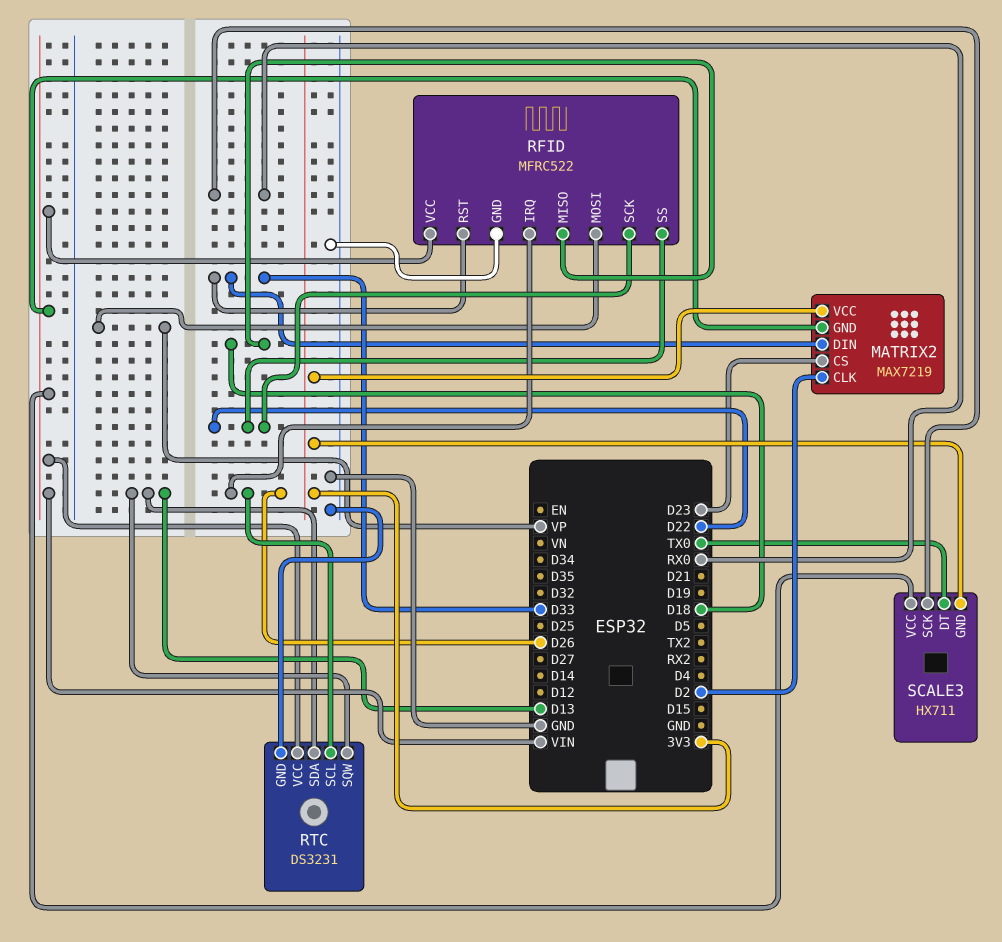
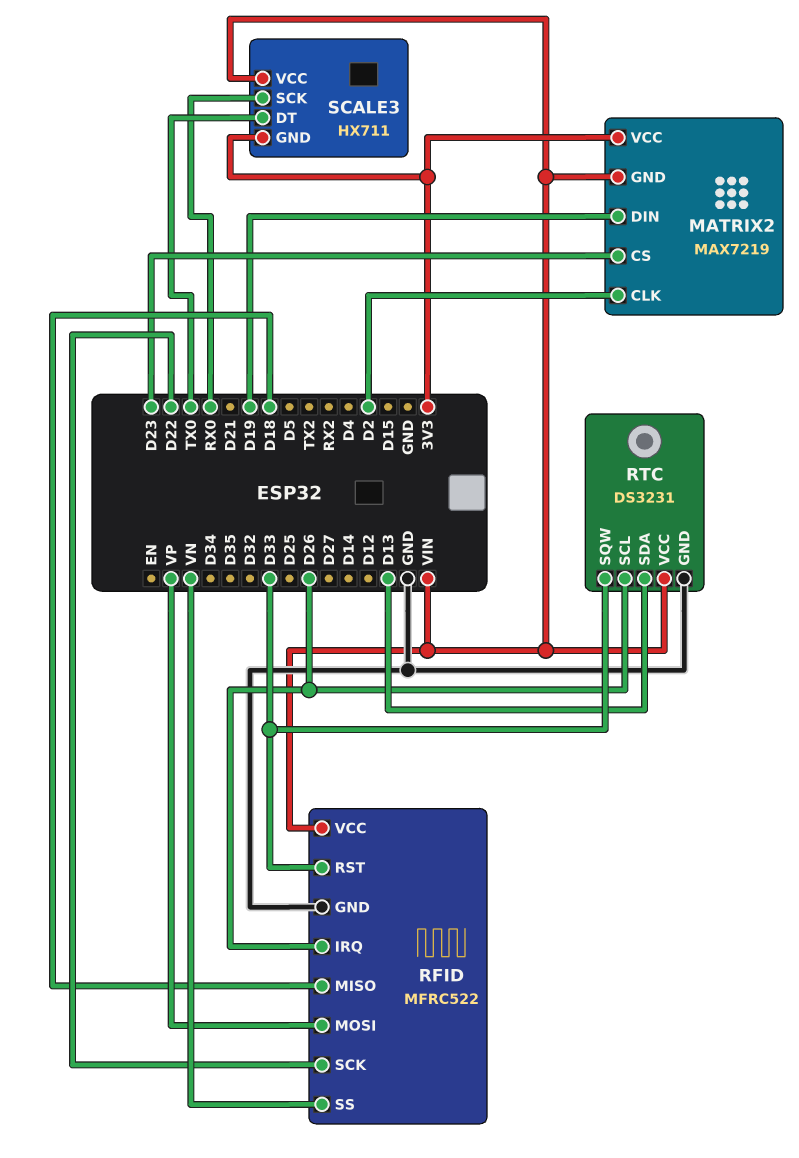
MATRIX2 pin DIN: D33 -> D19
RFID pin SS: D22 -> VN
RTC pin SQW: D13 -> D33

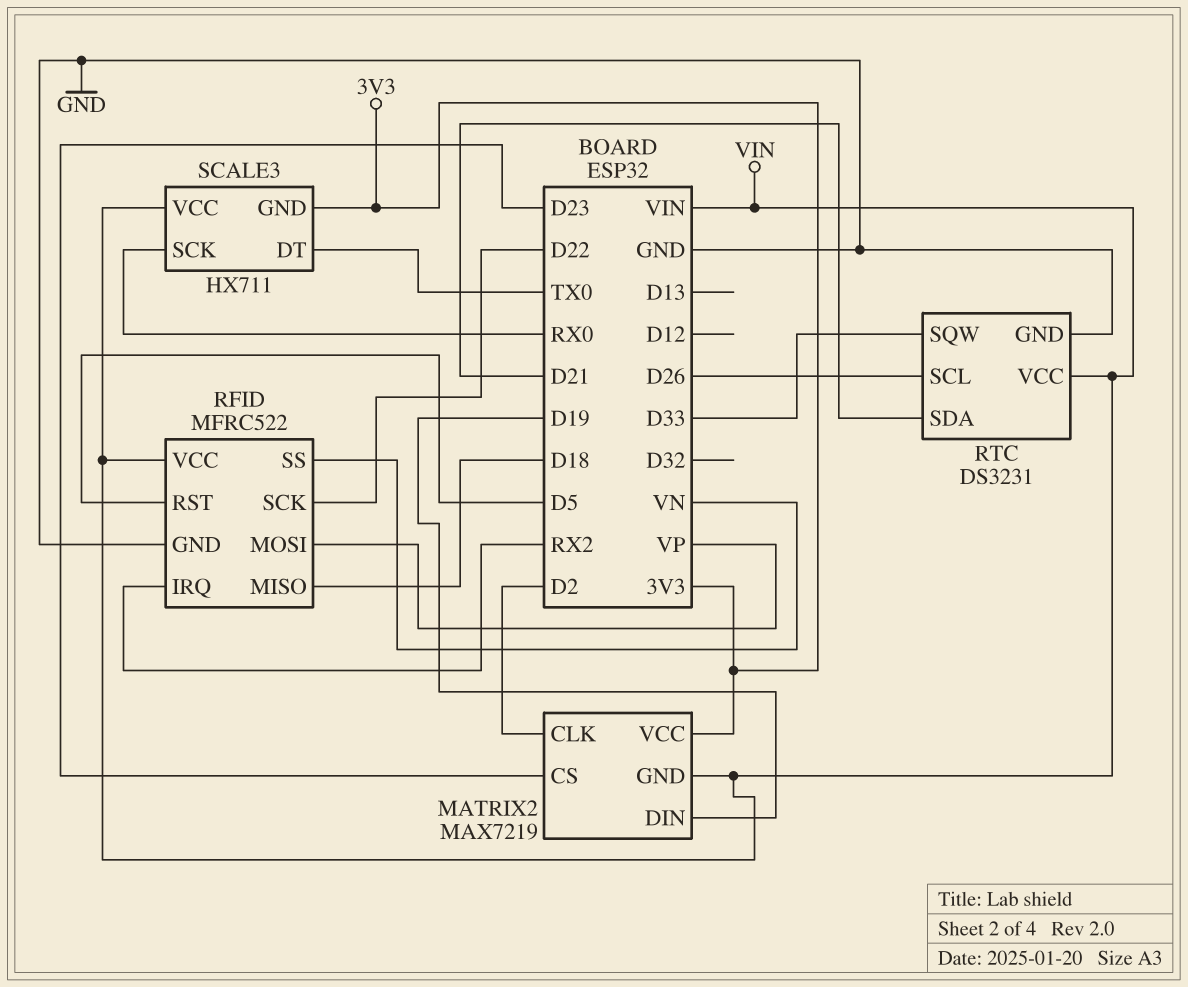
RFID pin IRQ: D26 -> RX2
RFID pin RST: D33 -> D5
RTC pin SDA: D13 -> D21

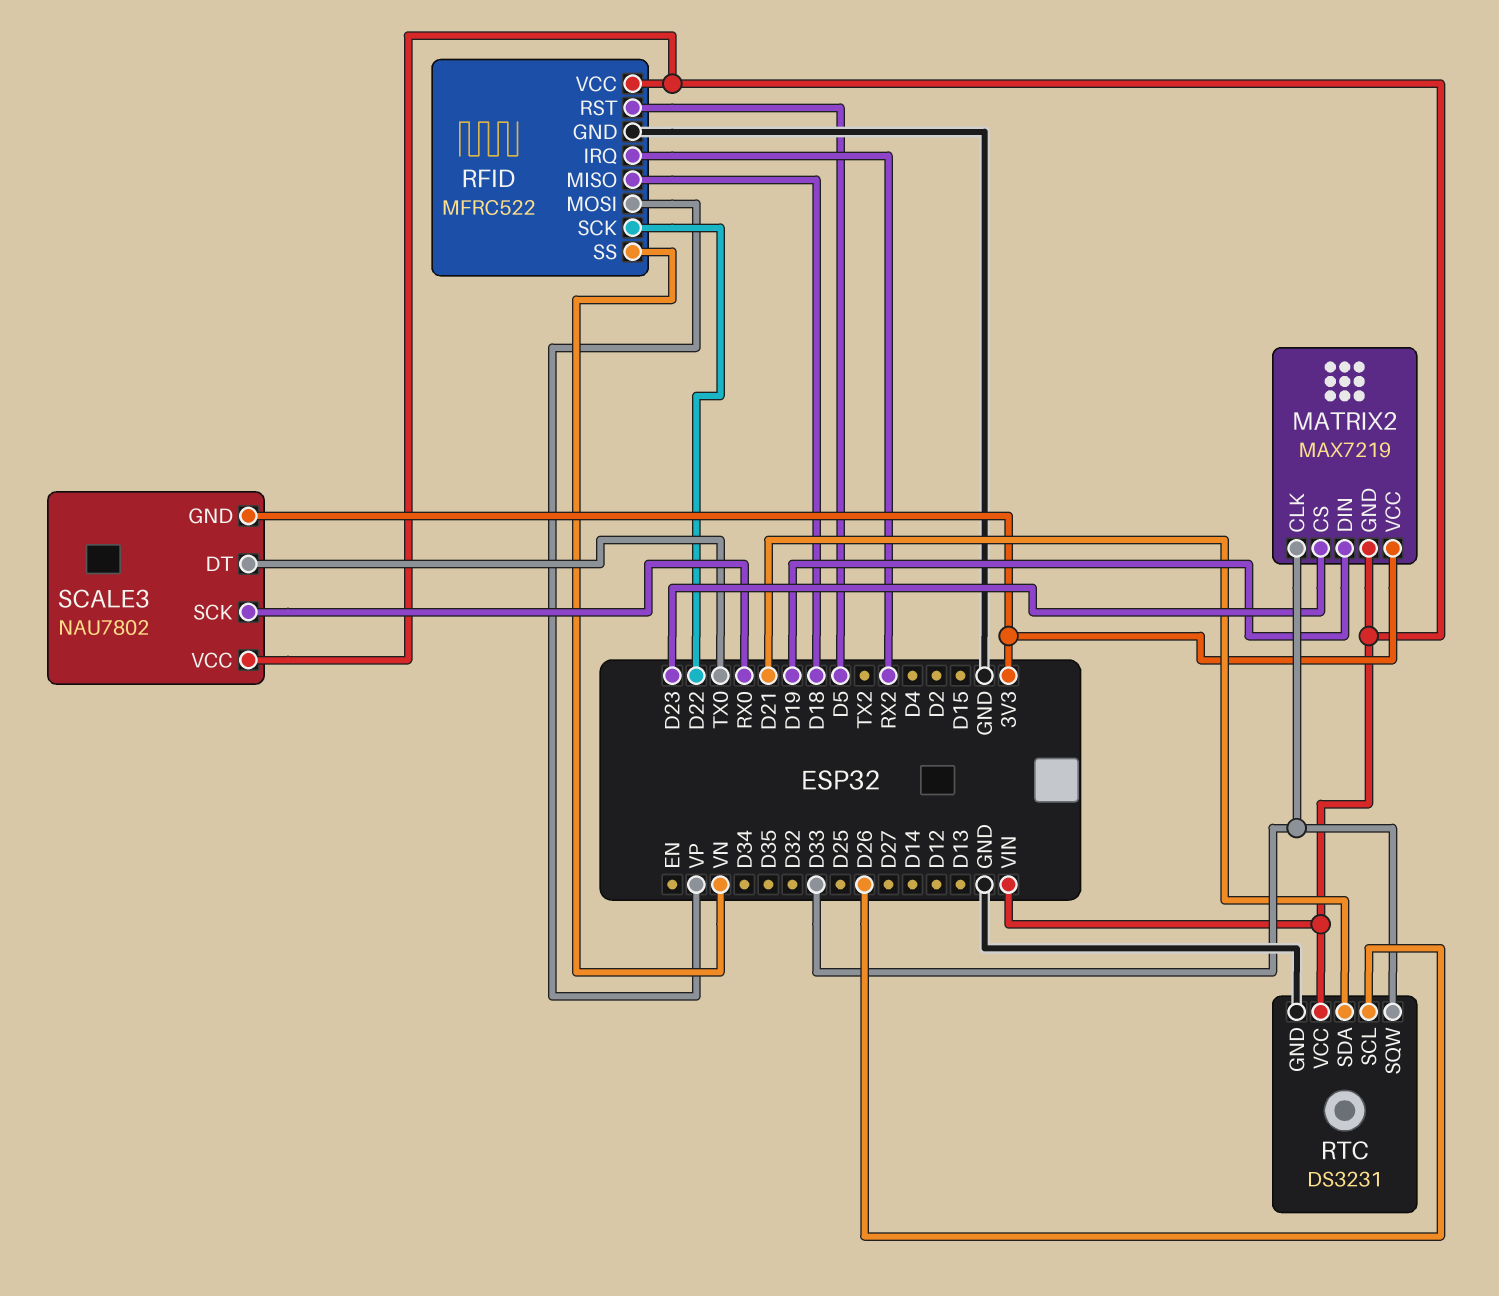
MATRIX2 pin CLK: D2 -> D33
SCALE3: HX711 -> NAU7802

